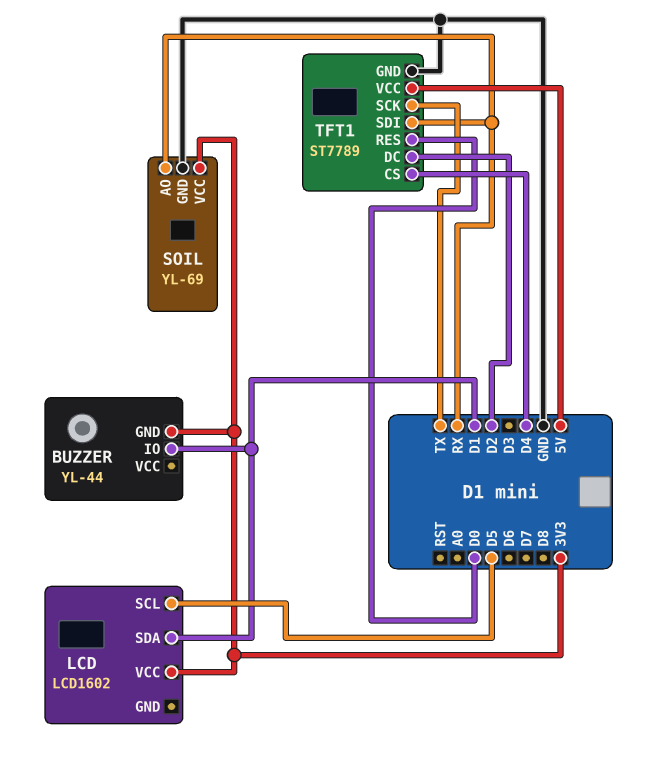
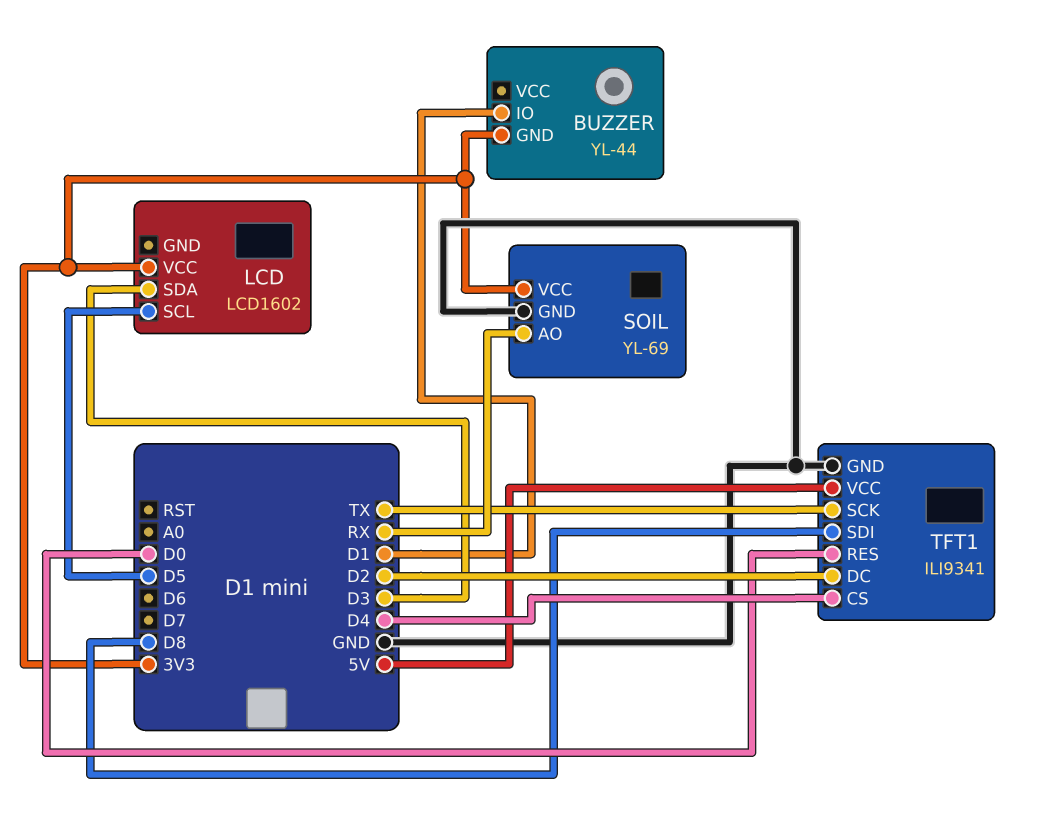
LCD pin SDA: D1 -> D3
TFT1: ST7789 -> ILI9341
TFT1 pin SDI: RX -> D8

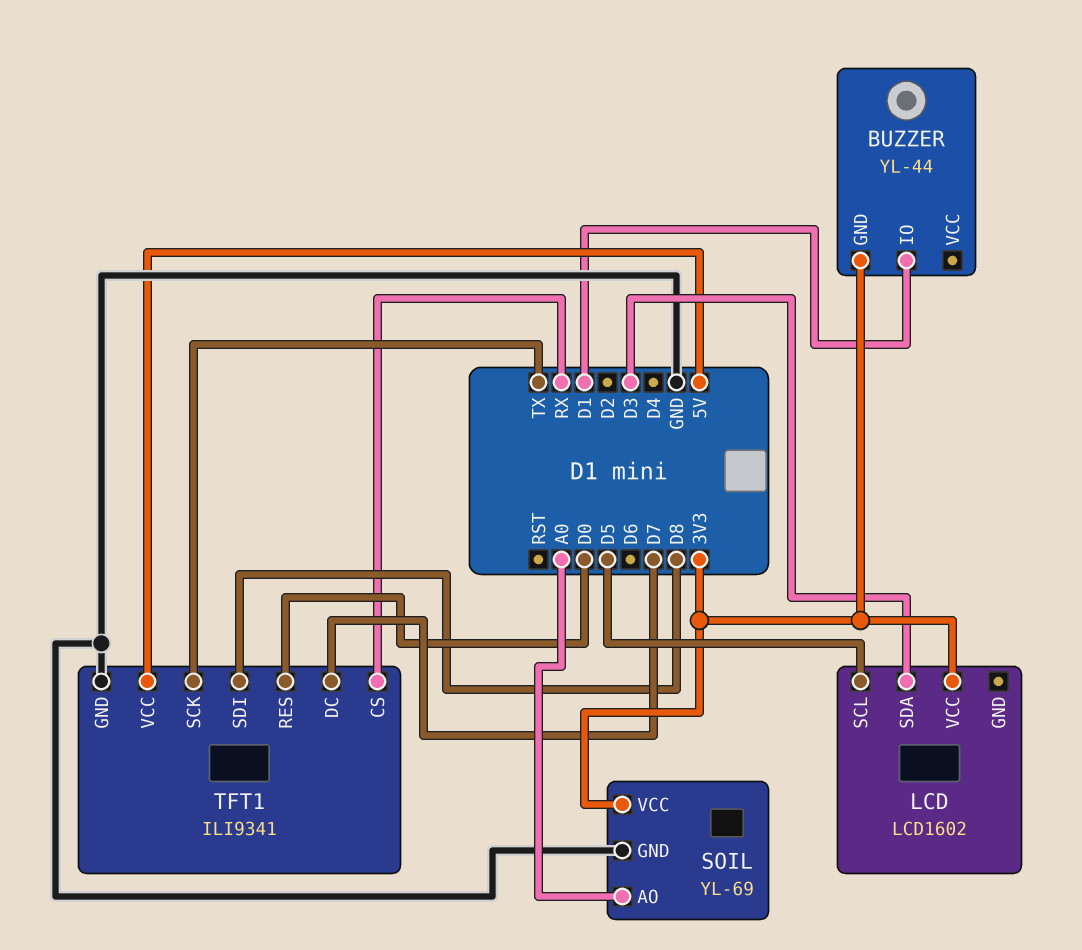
SOIL pin AO: RX -> A0
TFT1 pin CS: D4 -> RX
TFT1 pin DC: D2 -> D7

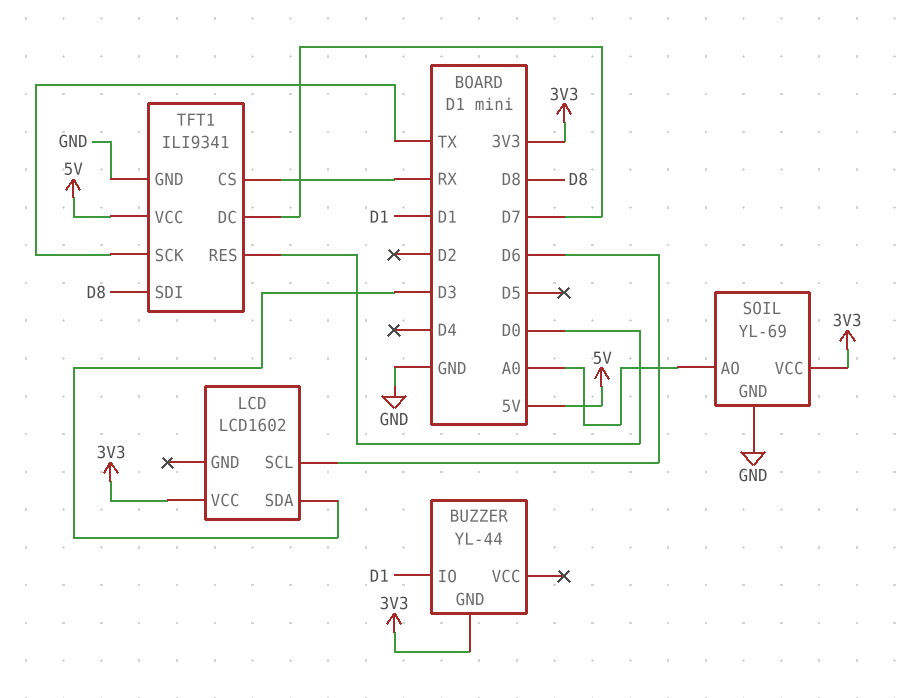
LCD pin SCL: D5 -> D6

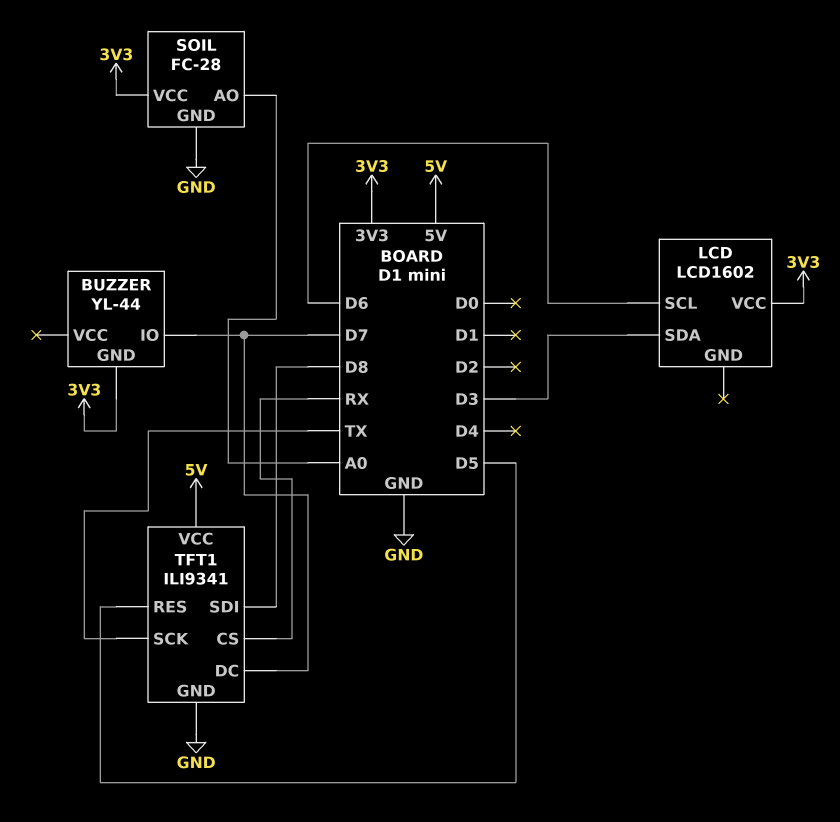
BUZZER pin IO: D1 -> D7
SOIL: YL-69 -> FC-28
TFT1 pin RES: D0 -> D5

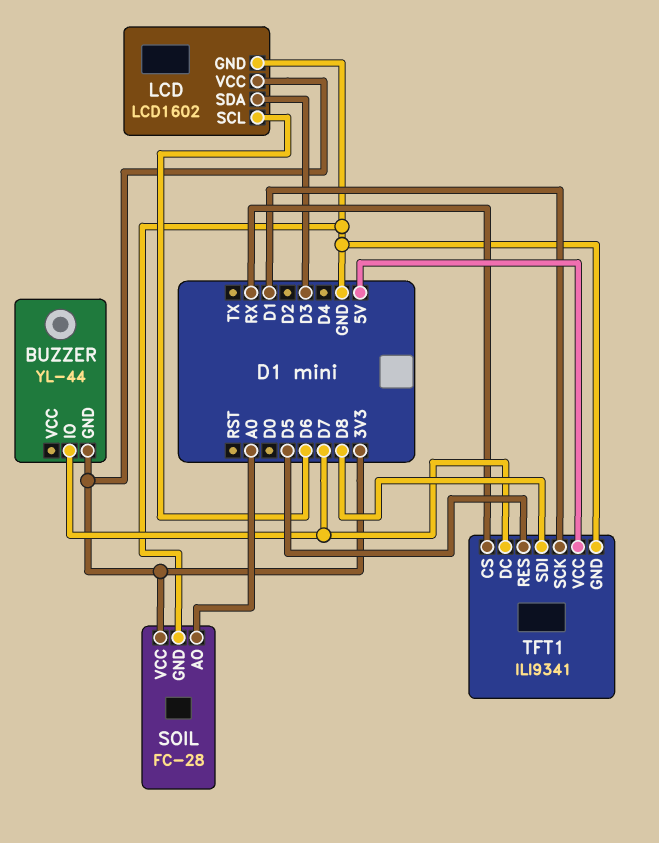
LCD pin GND: none -> GND
TFT1 pin SCK: TX -> D1

